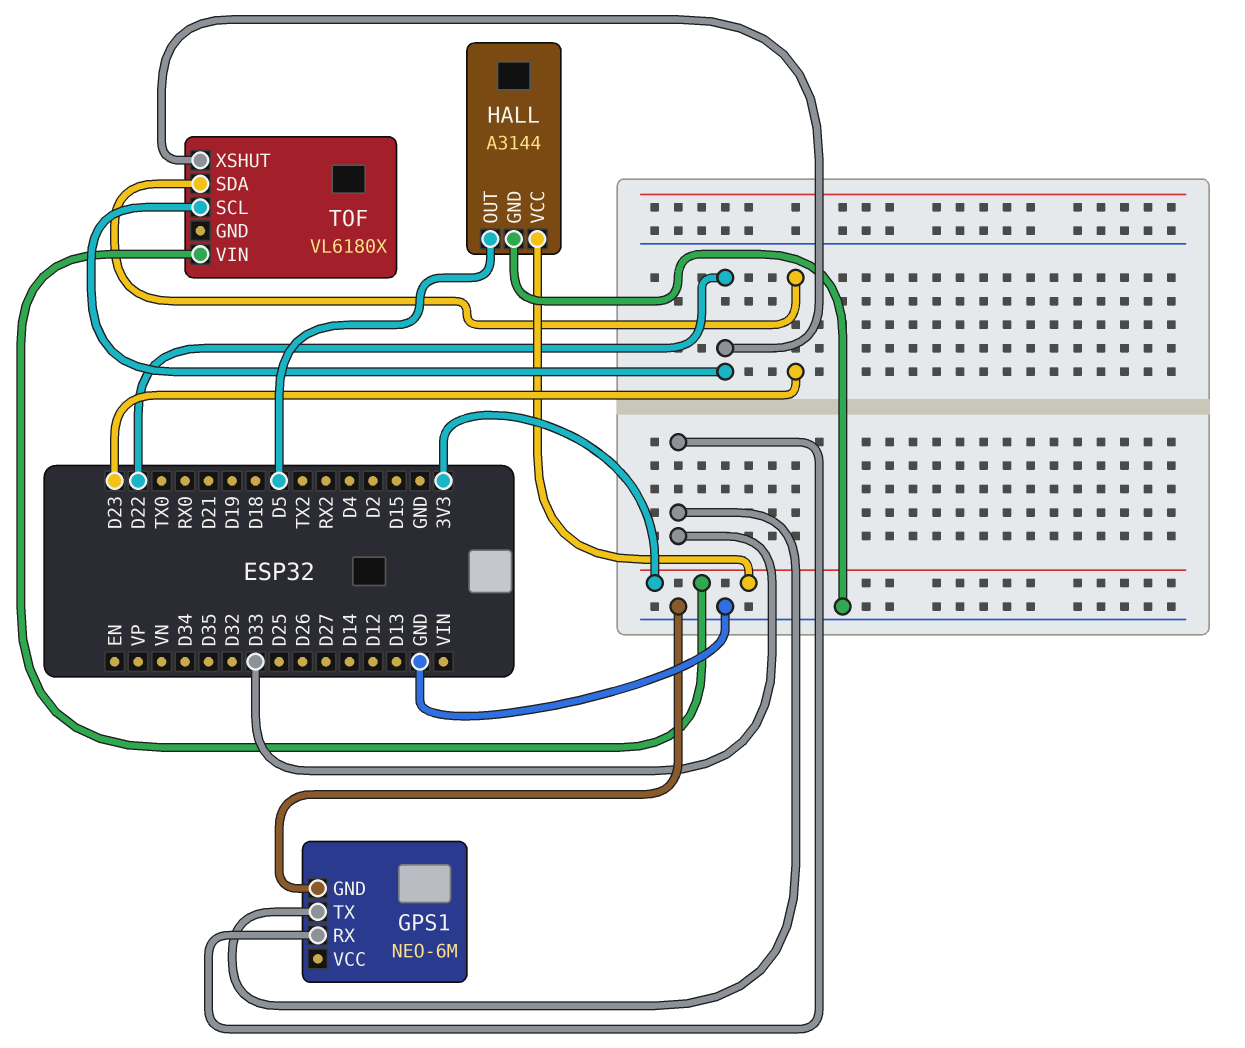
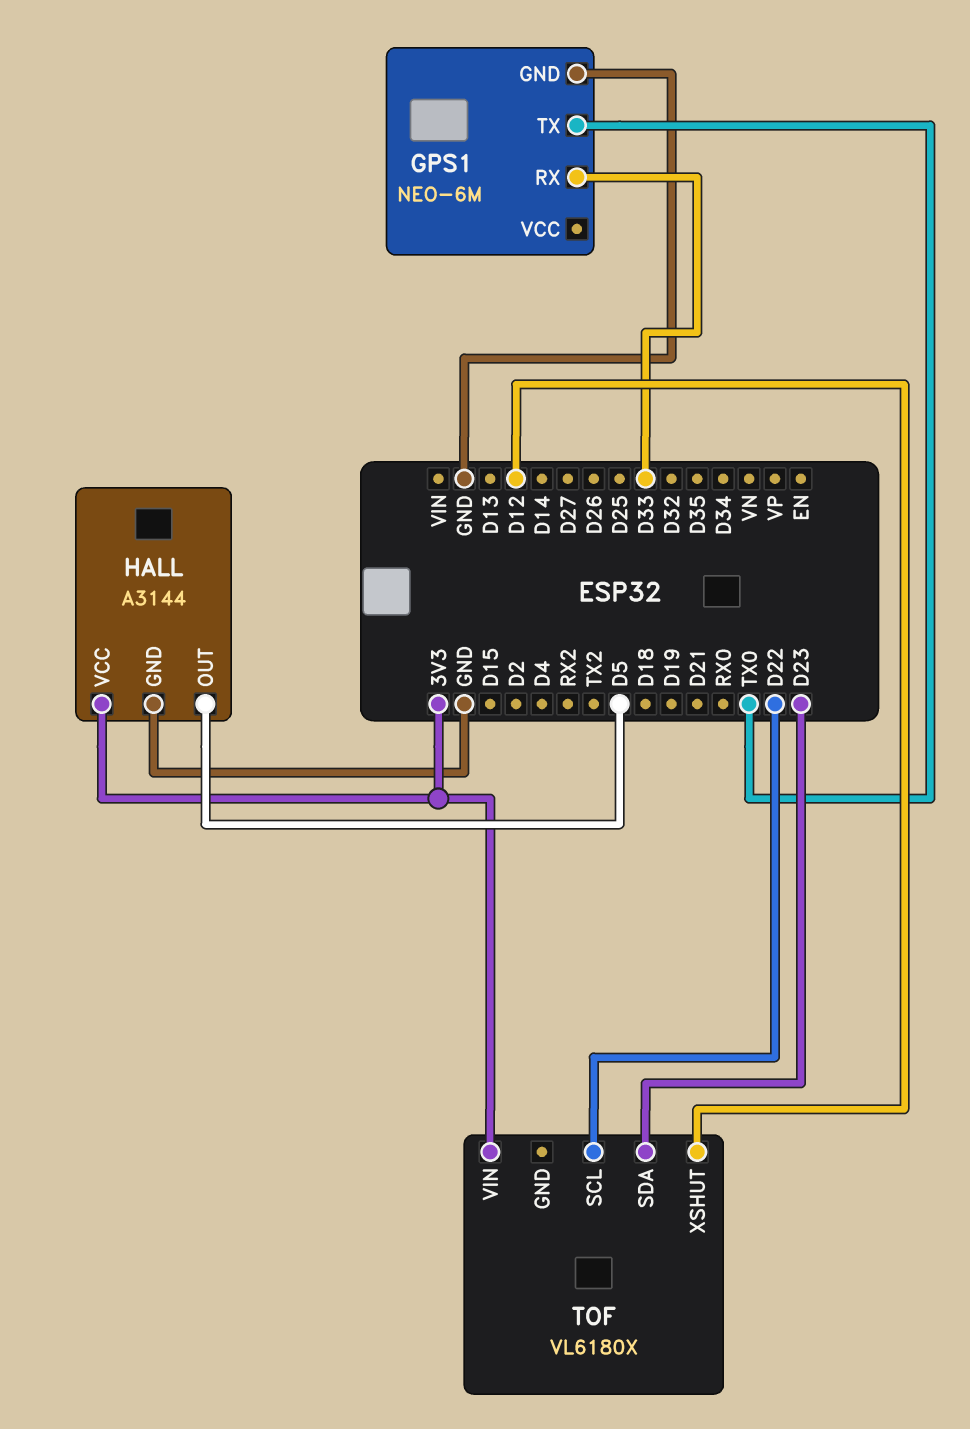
GPS1 pin TX: D33 -> TX0
TOF pin XSHUT: D22 -> D12

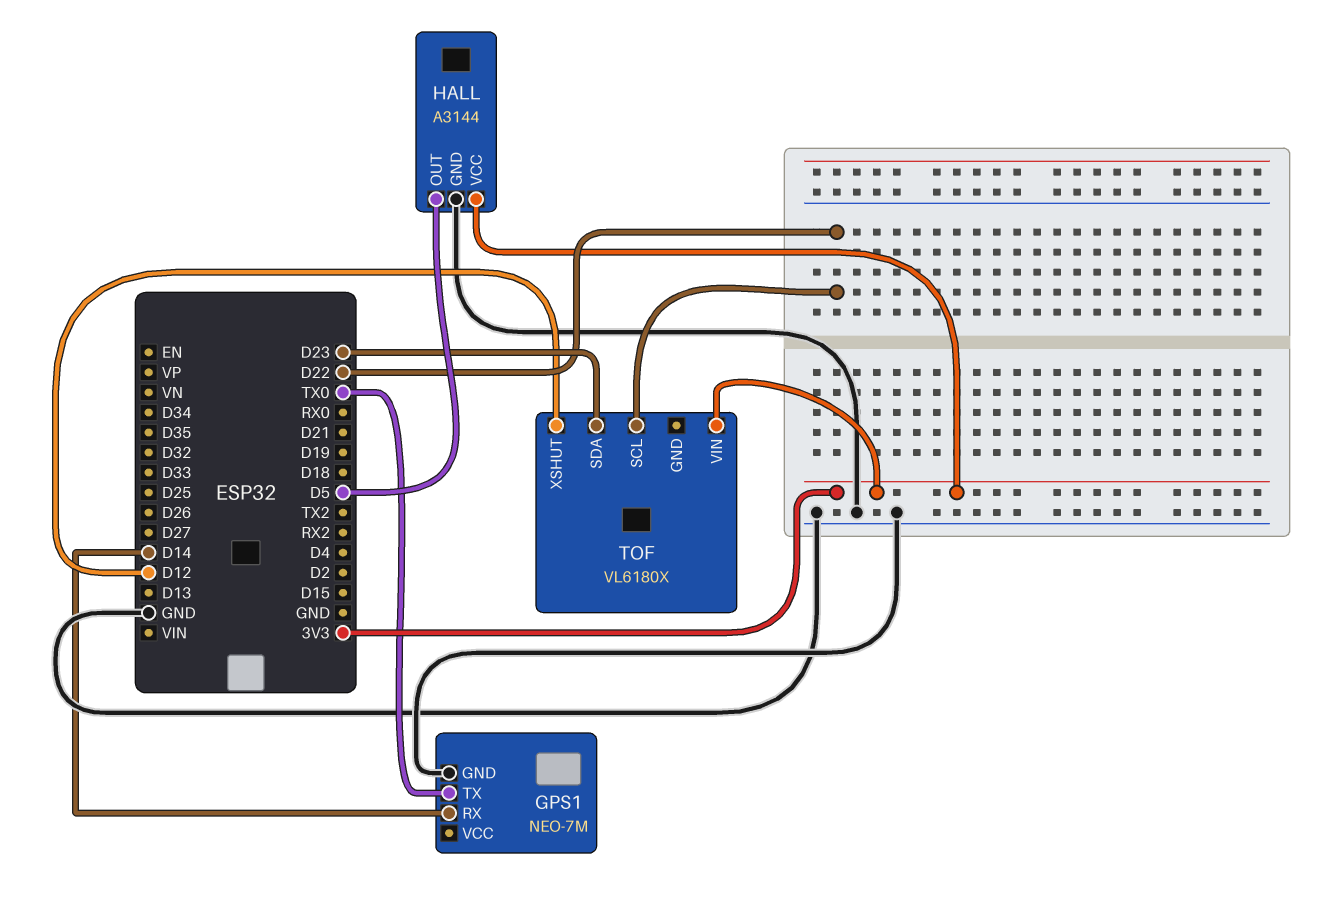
GPS1: NEO-6M -> NEO-7M
GPS1 pin RX: D33 -> D14

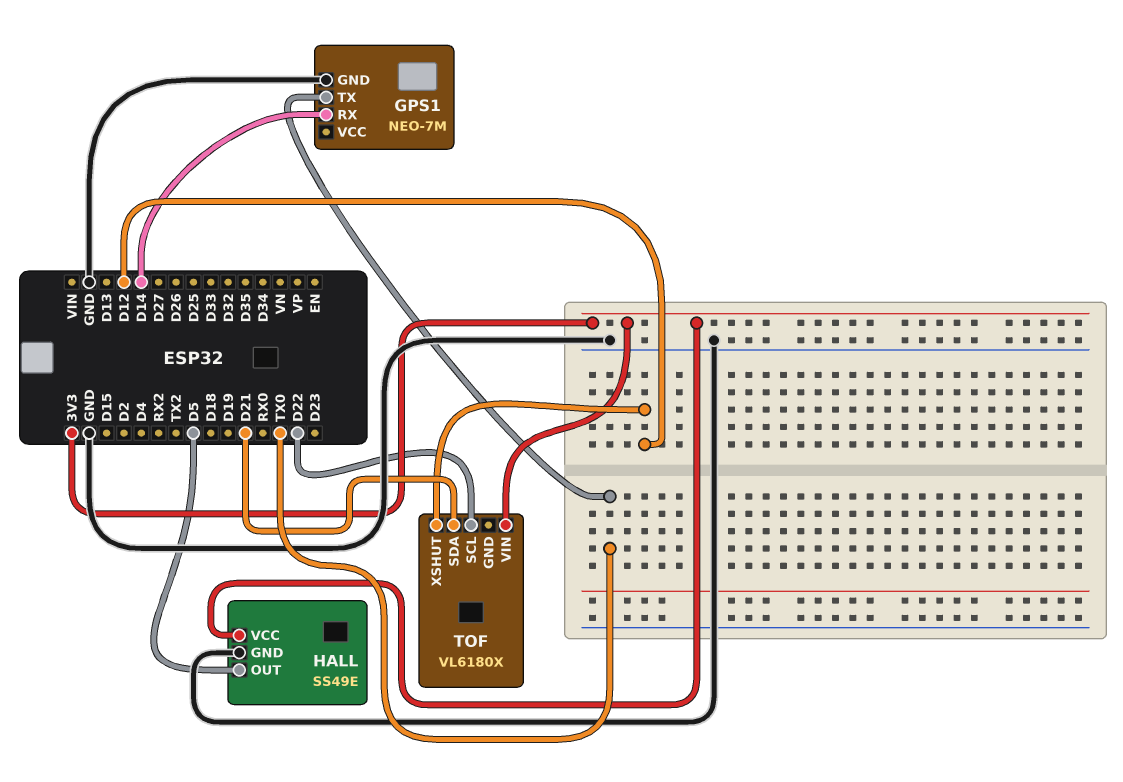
HALL: A3144 -> SS49E
TOF pin SDA: D23 -> D21

